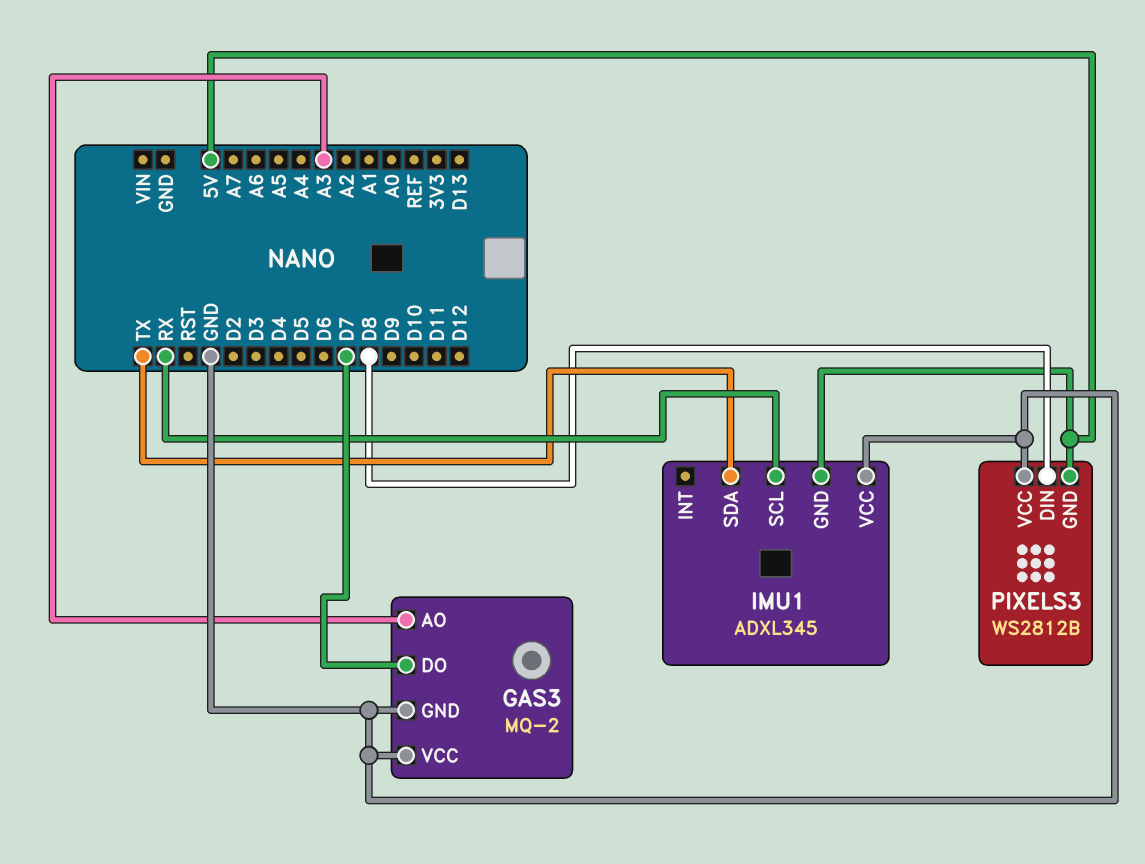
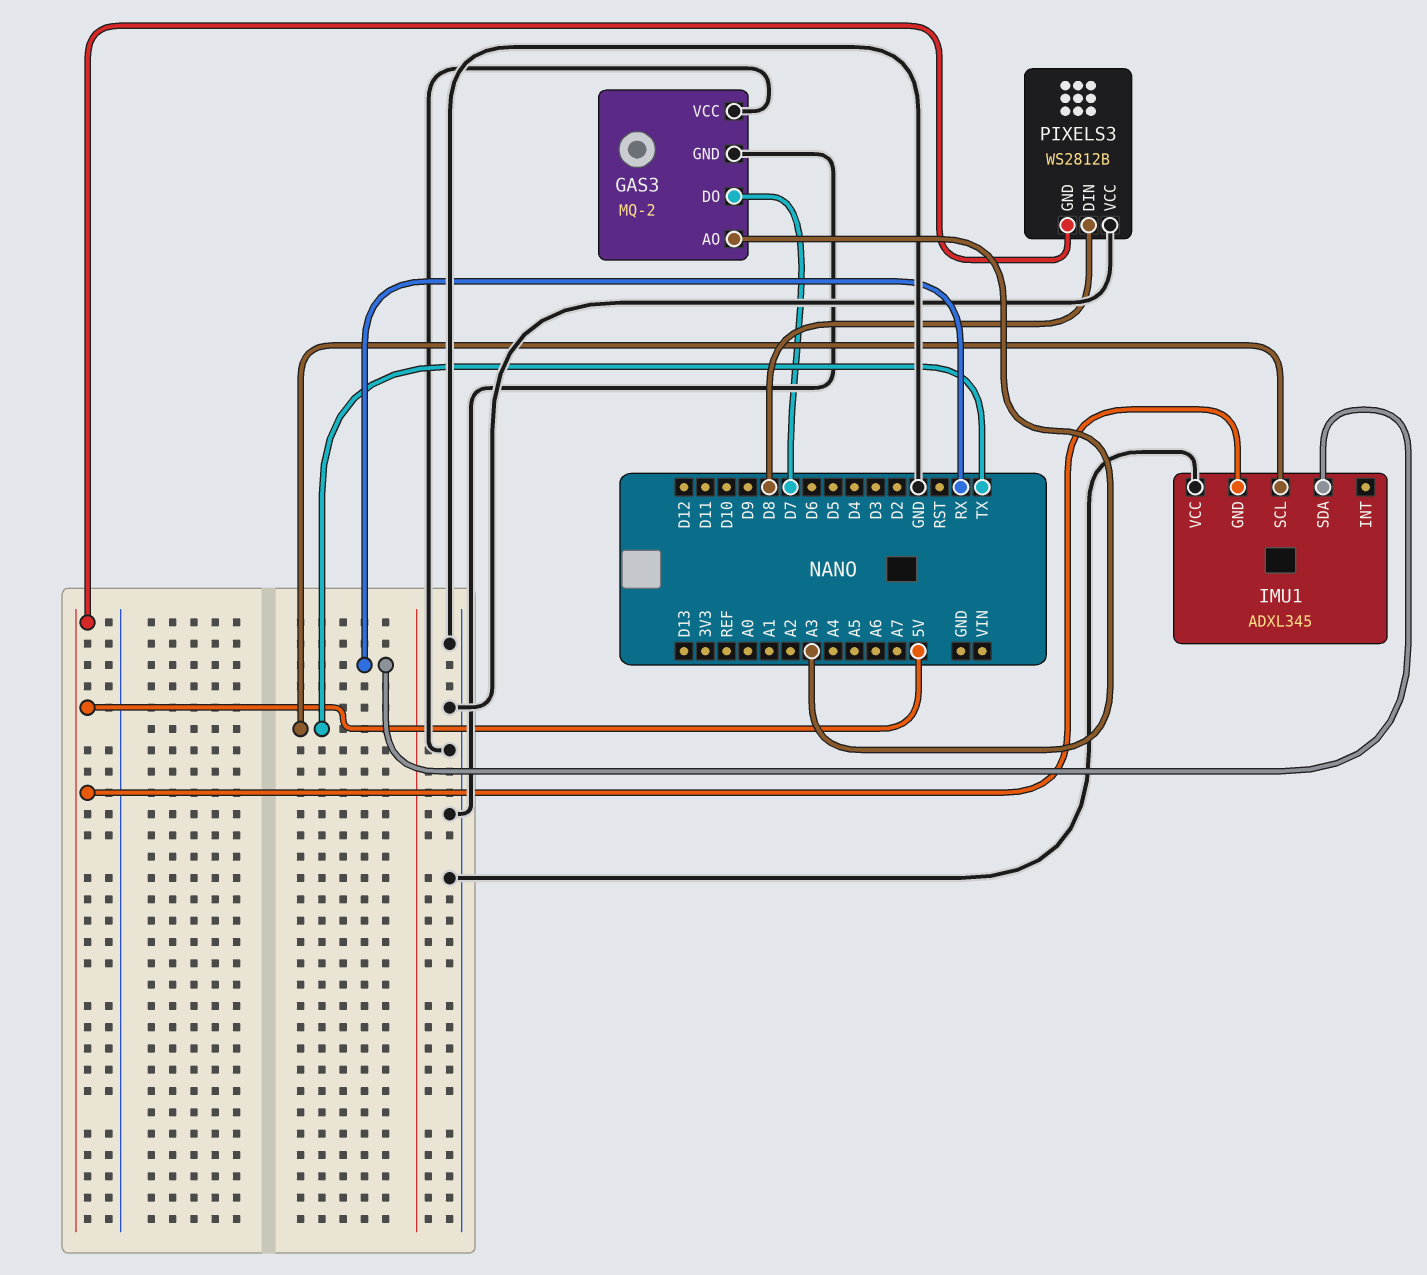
IMU1 pin SCL: RX -> TX
IMU1 pin SDA: TX -> RX

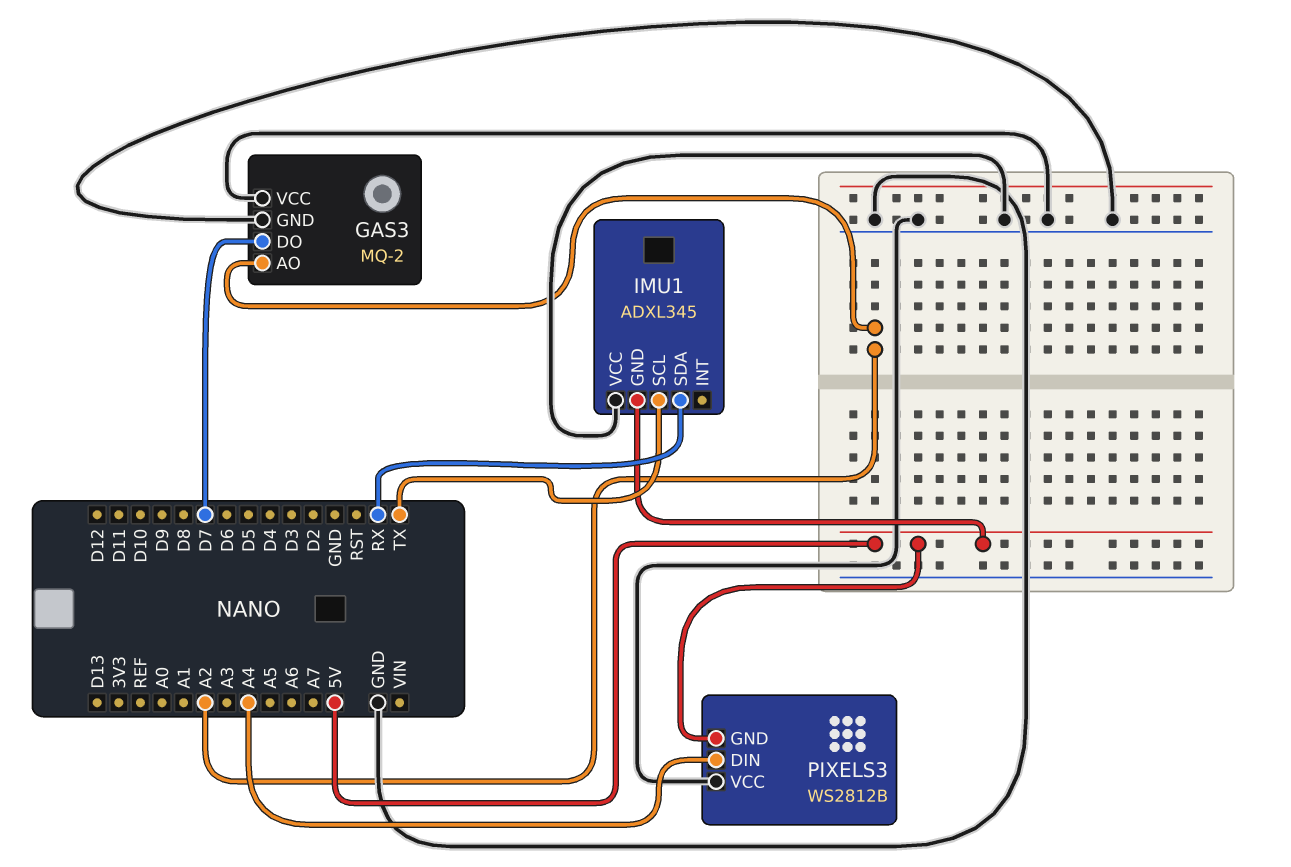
GAS3 pin AO: A3 -> A2
PIXELS3 pin DIN: D8 -> A4

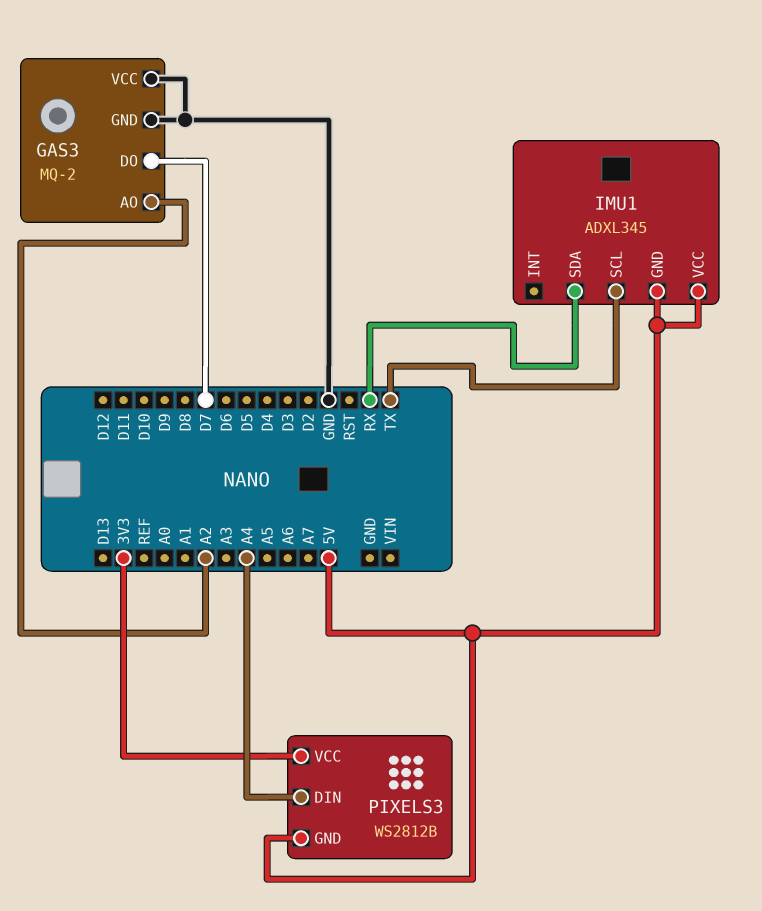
IMU1 pin VCC: GND -> 5V
PIXELS3 pin VCC: GND -> 3V3

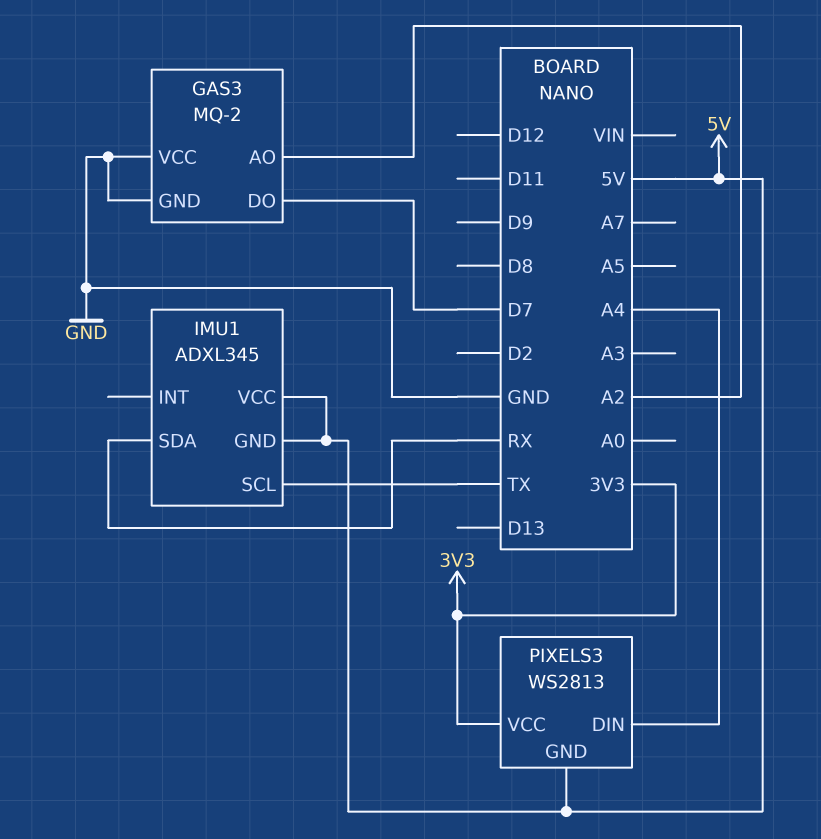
PIXELS3: WS2812B -> WS2813

